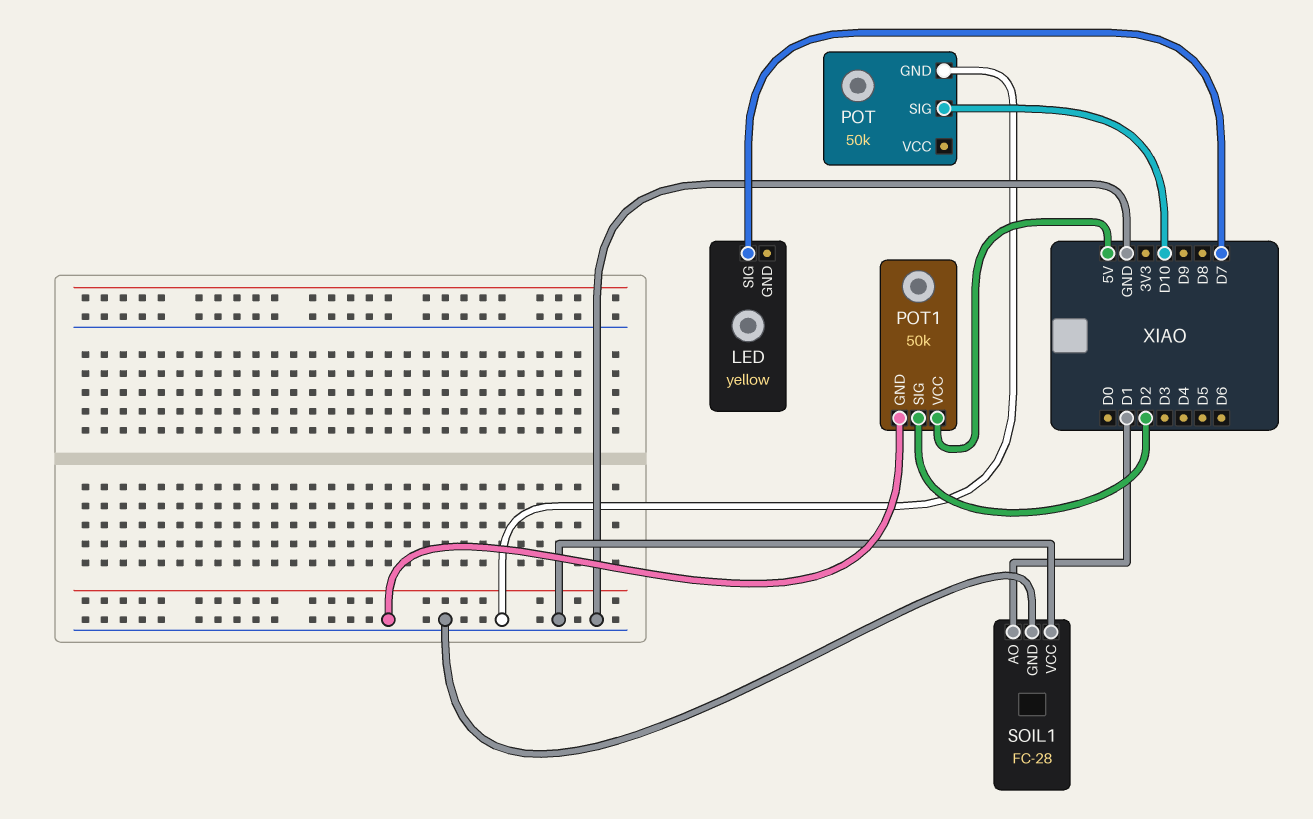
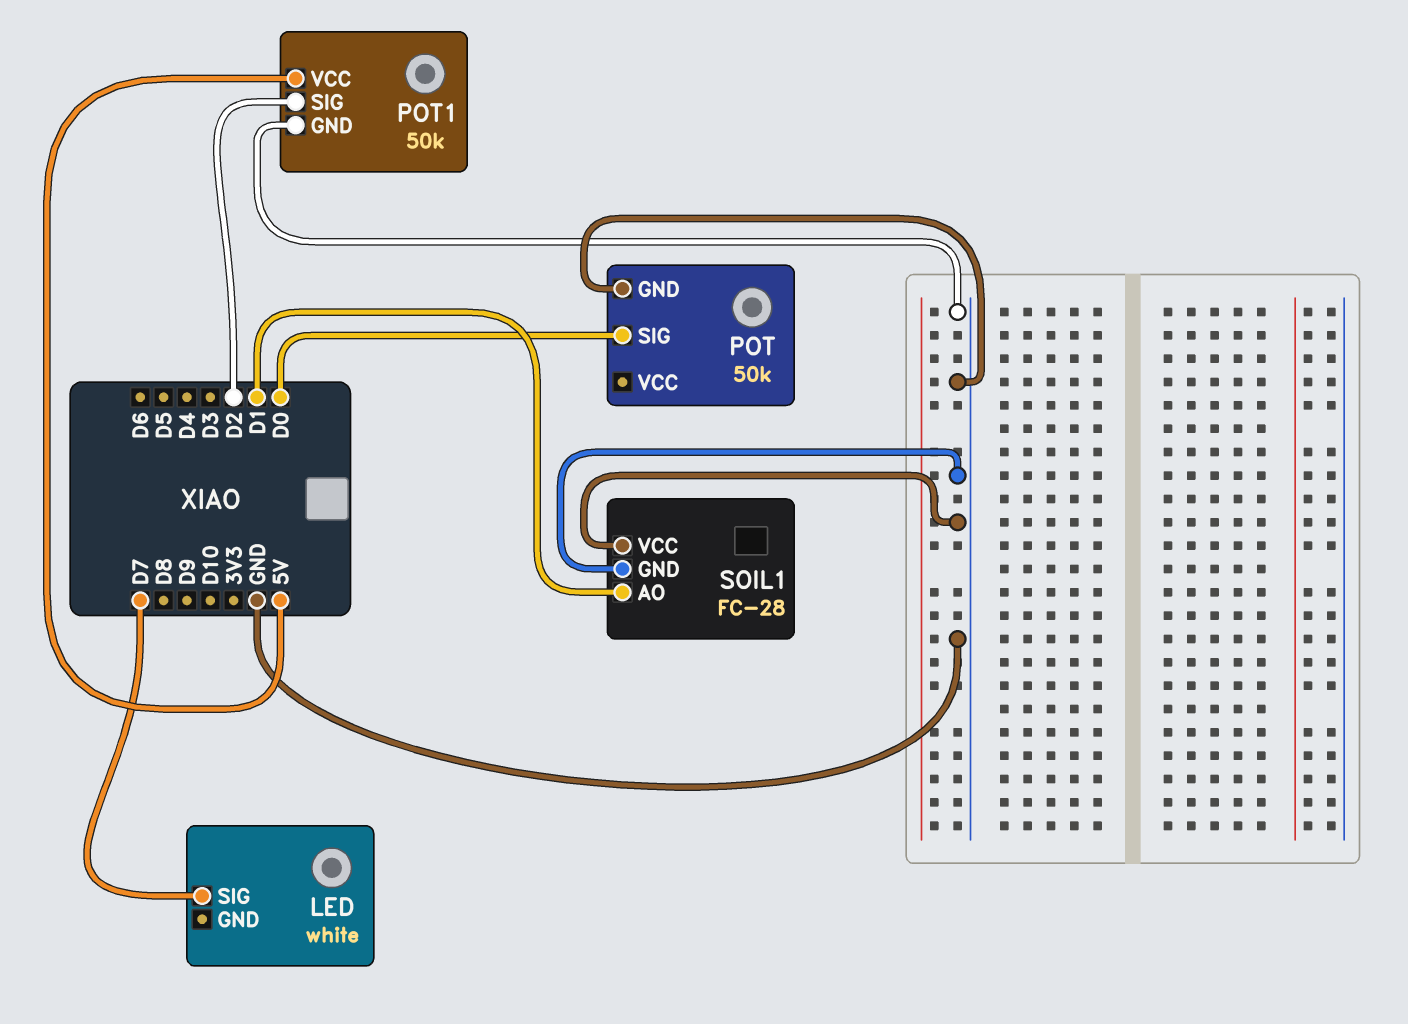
LED: yellow -> white
POT pin SIG: D10 -> D0

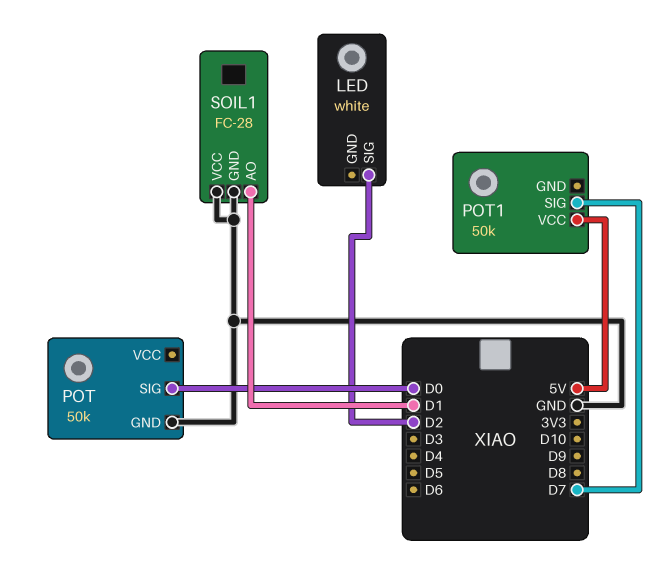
LED pin SIG: D7 -> D2
POT1 pin GND: GND -> none
POT1 pin SIG: D2 -> D7

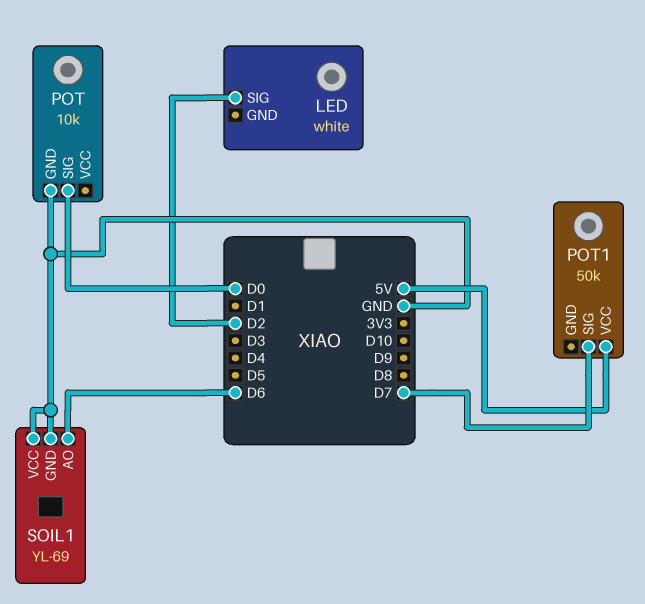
POT: 50k -> 10k
SOIL1: FC-28 -> YL-69
SOIL1 pin AO: D1 -> D6

